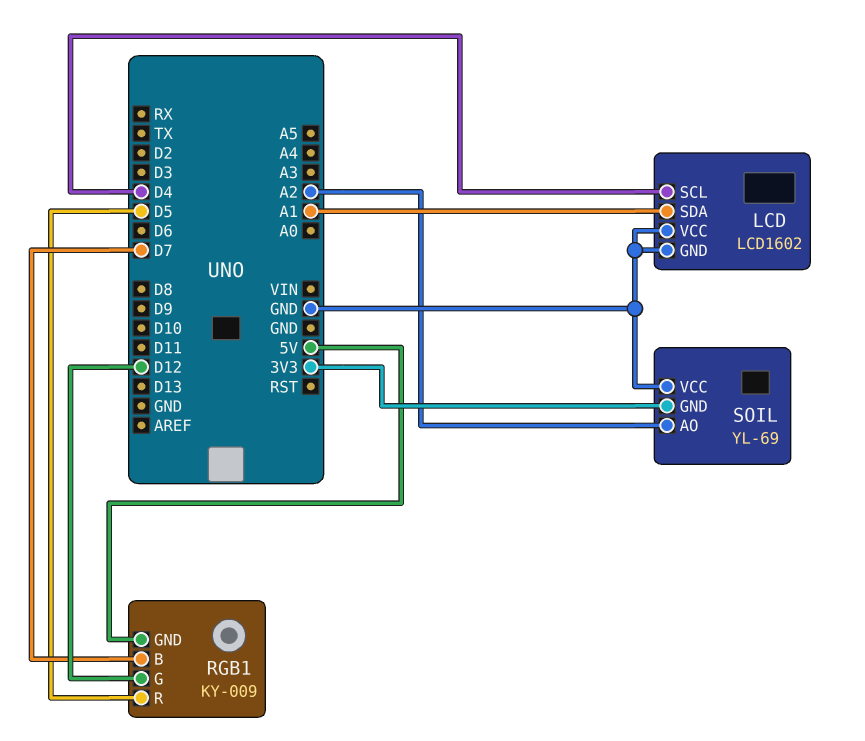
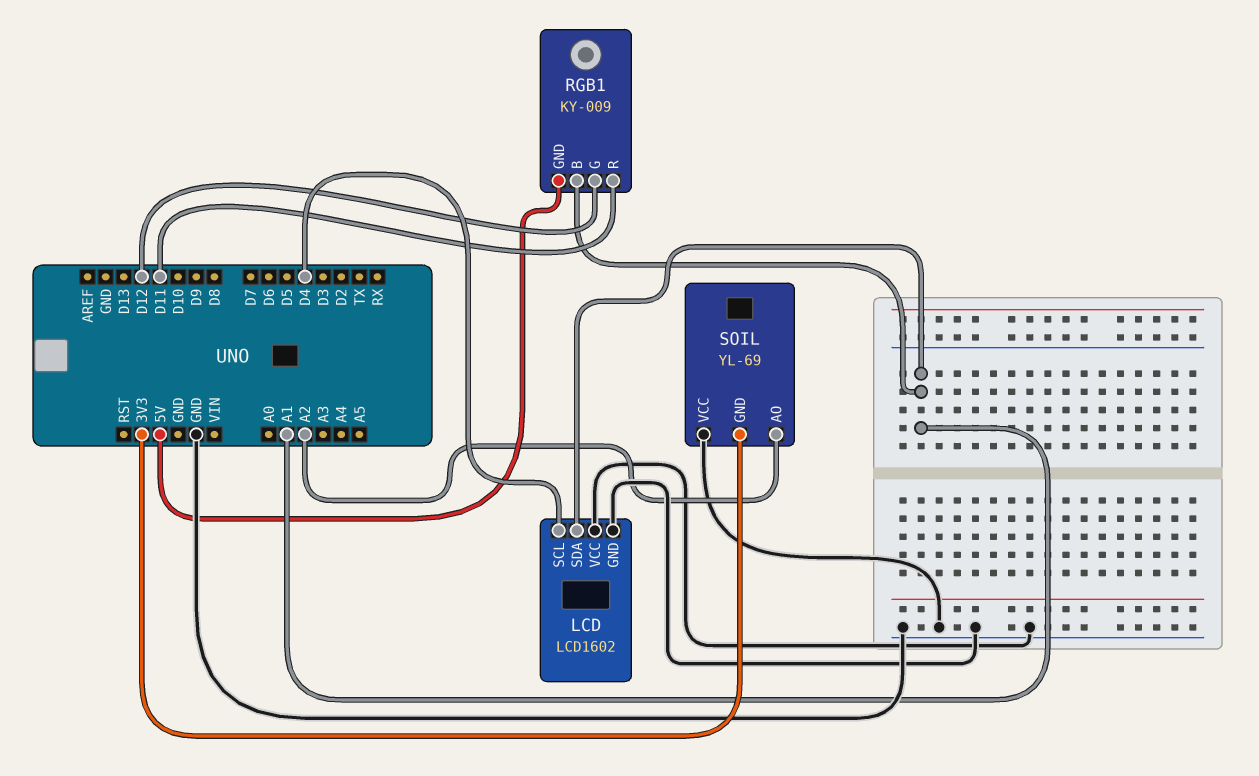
RGB1 pin B: D7 -> A1
RGB1 pin R: D5 -> D11

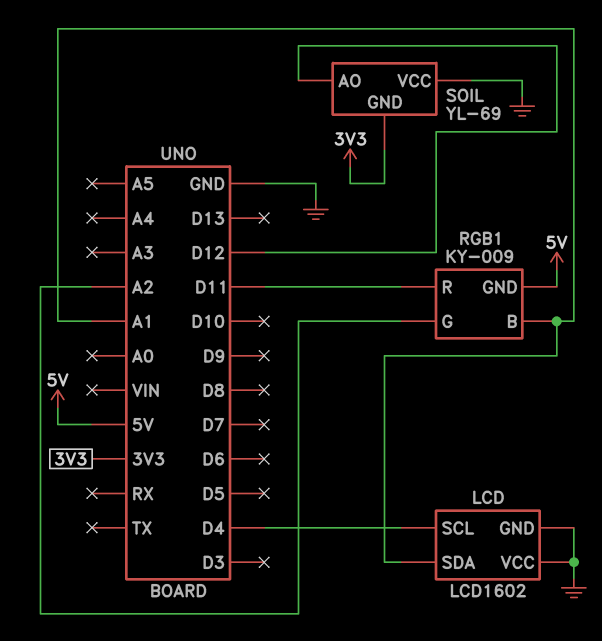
RGB1 pin G: D12 -> A2
SOIL pin AO: A2 -> D12

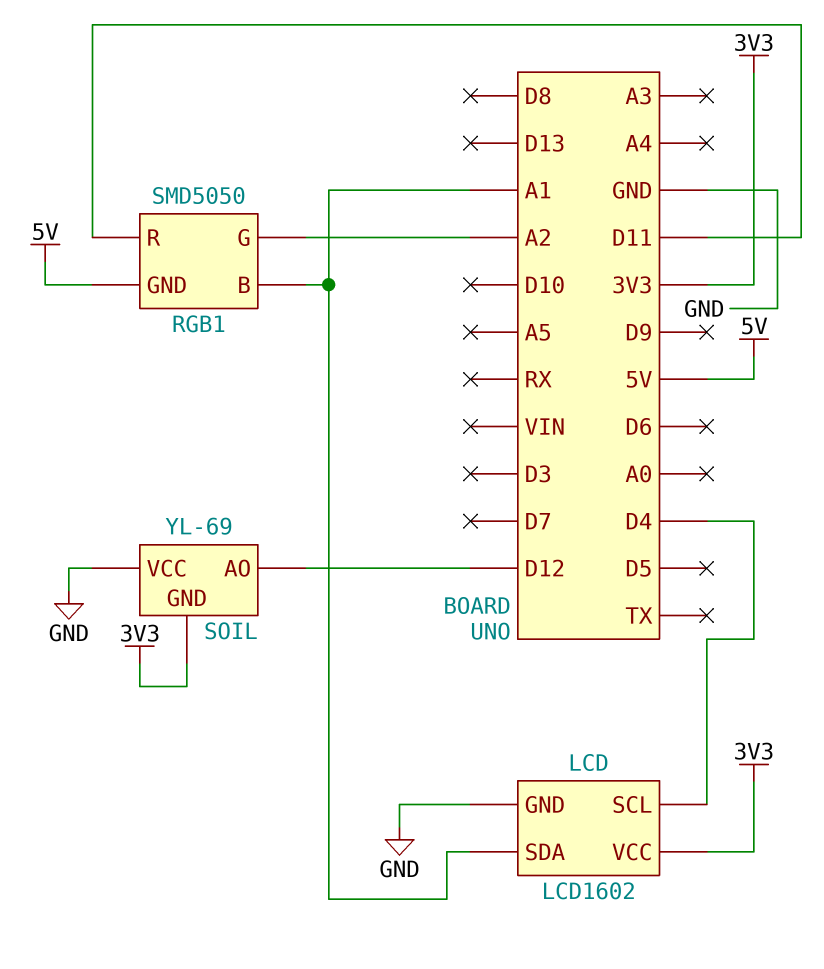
LCD pin VCC: GND -> 3V3
RGB1: KY-009 -> SMD5050

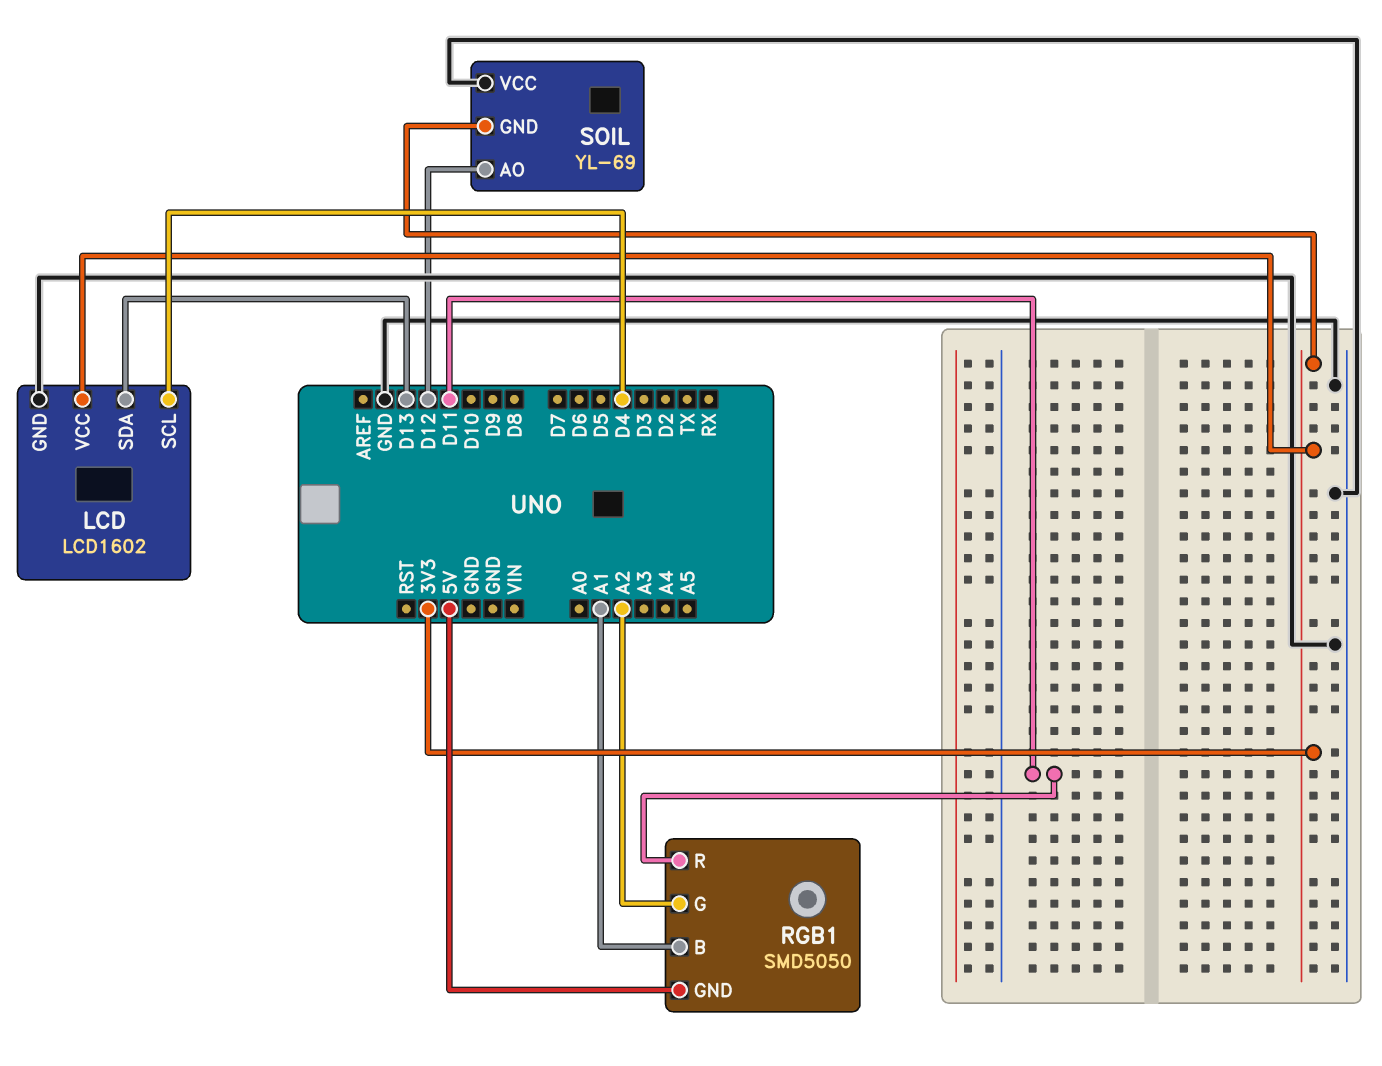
LCD pin SDA: A1 -> D13

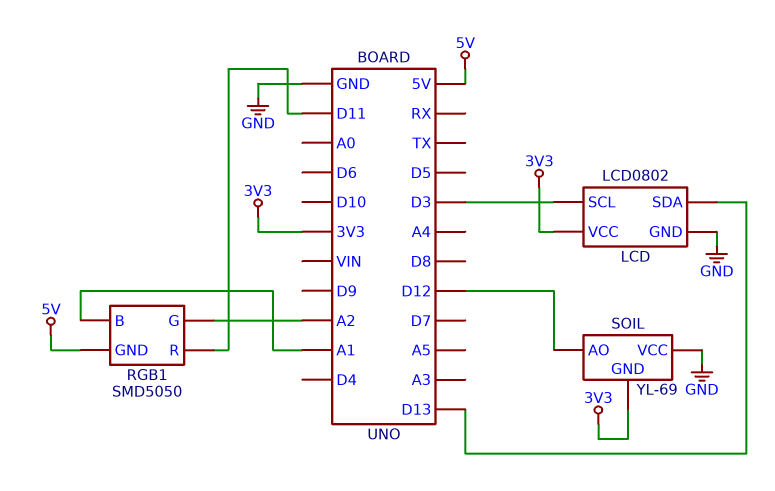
LCD: LCD1602 -> LCD0802
LCD pin SCL: D4 -> D3

